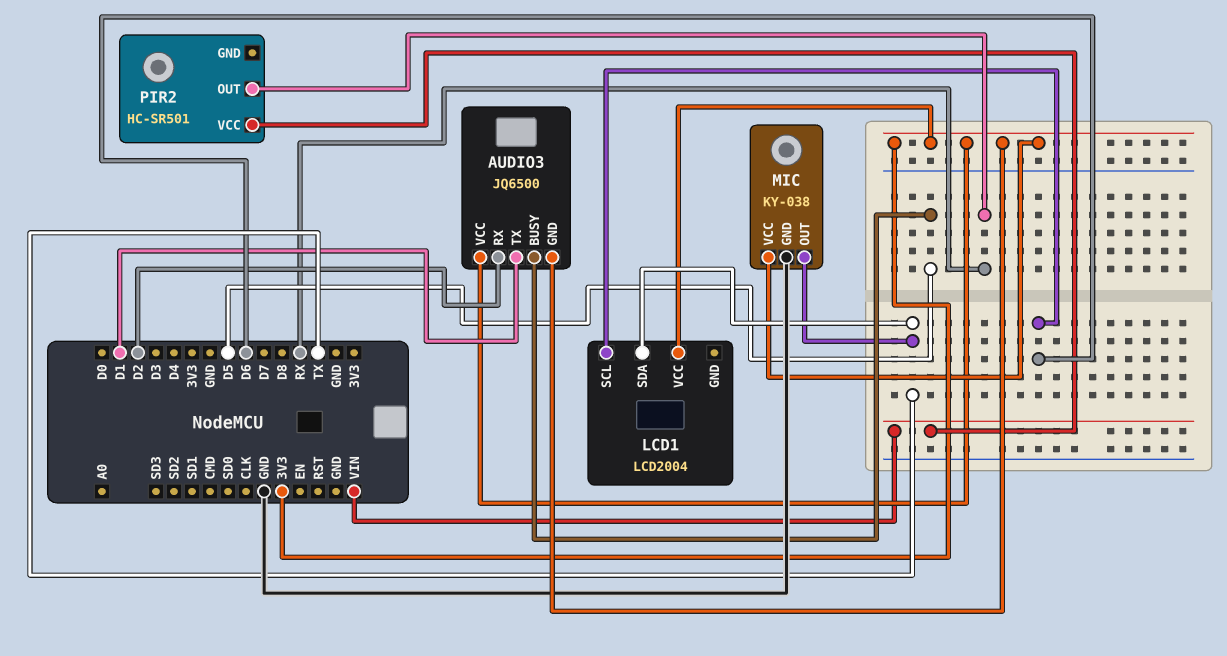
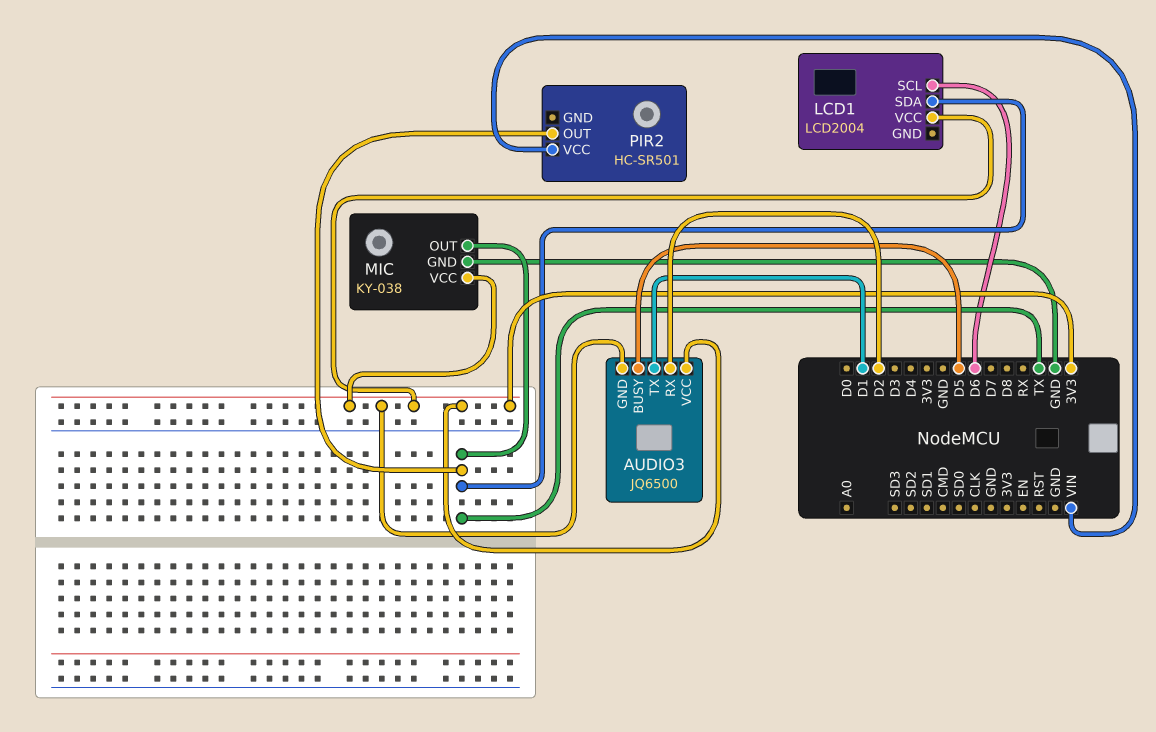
PIR2 pin OUT: RX -> TX

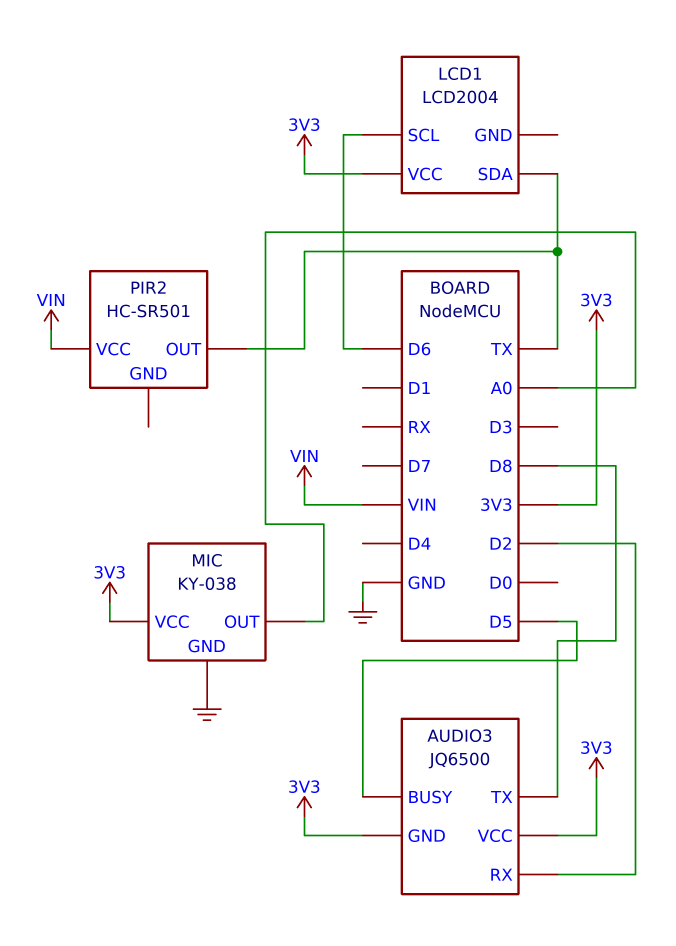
AUDIO3 pin TX: D1 -> D8
MIC pin OUT: TX -> A0

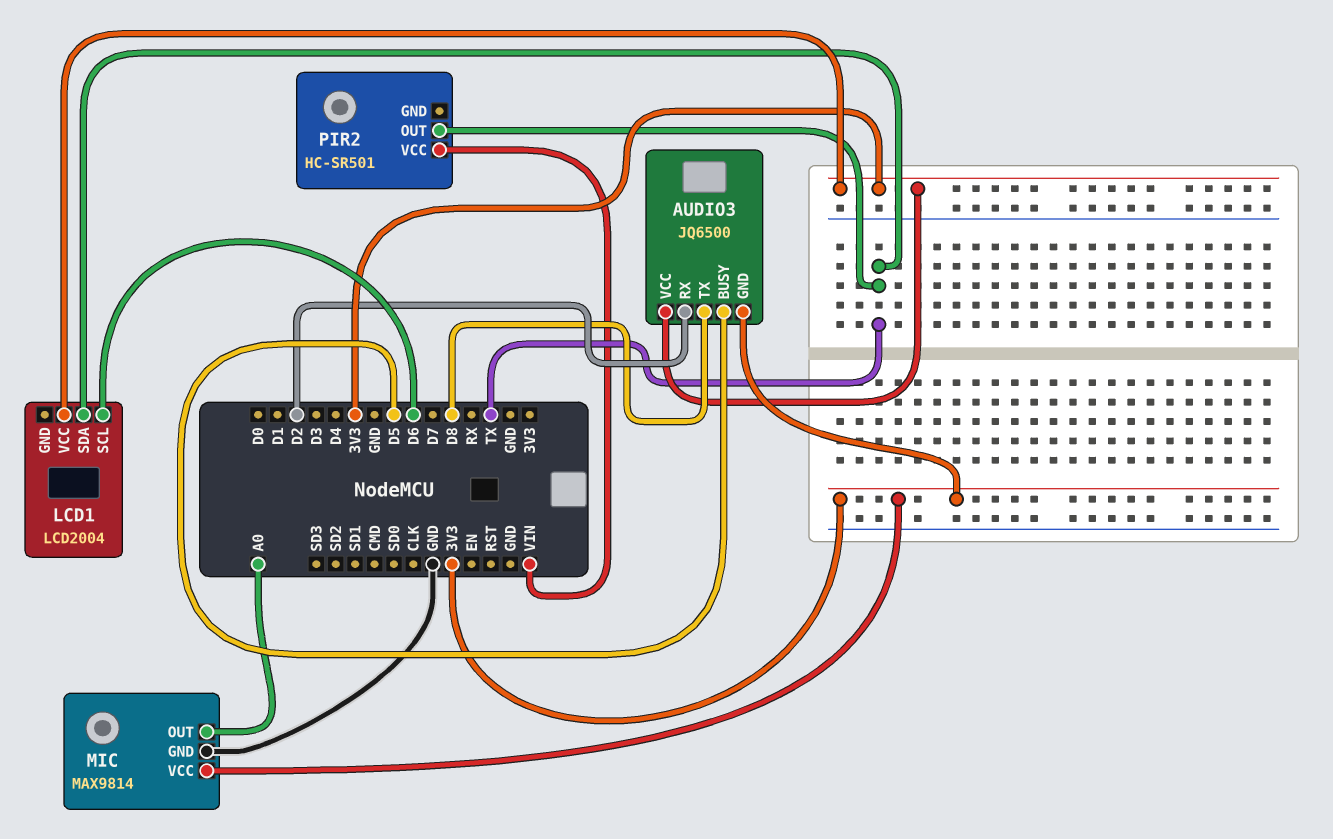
MIC: KY-038 -> MAX9814

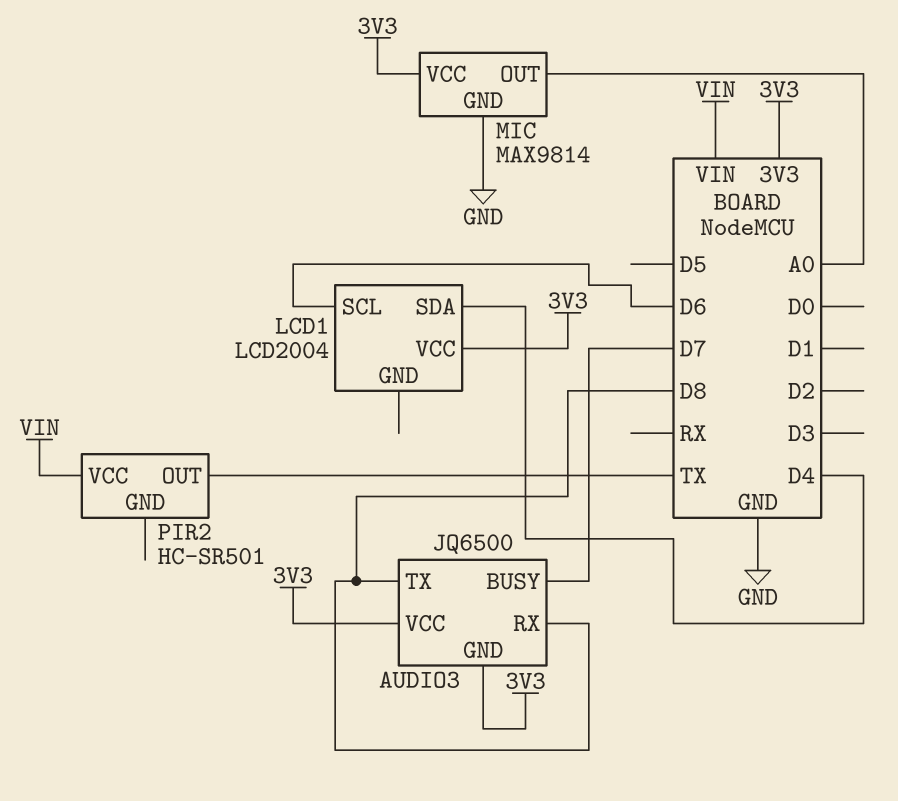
AUDIO3 pin BUSY: D5 -> D7
AUDIO3 pin RX: D2 -> D8
LCD1 pin SDA: TX -> D4

